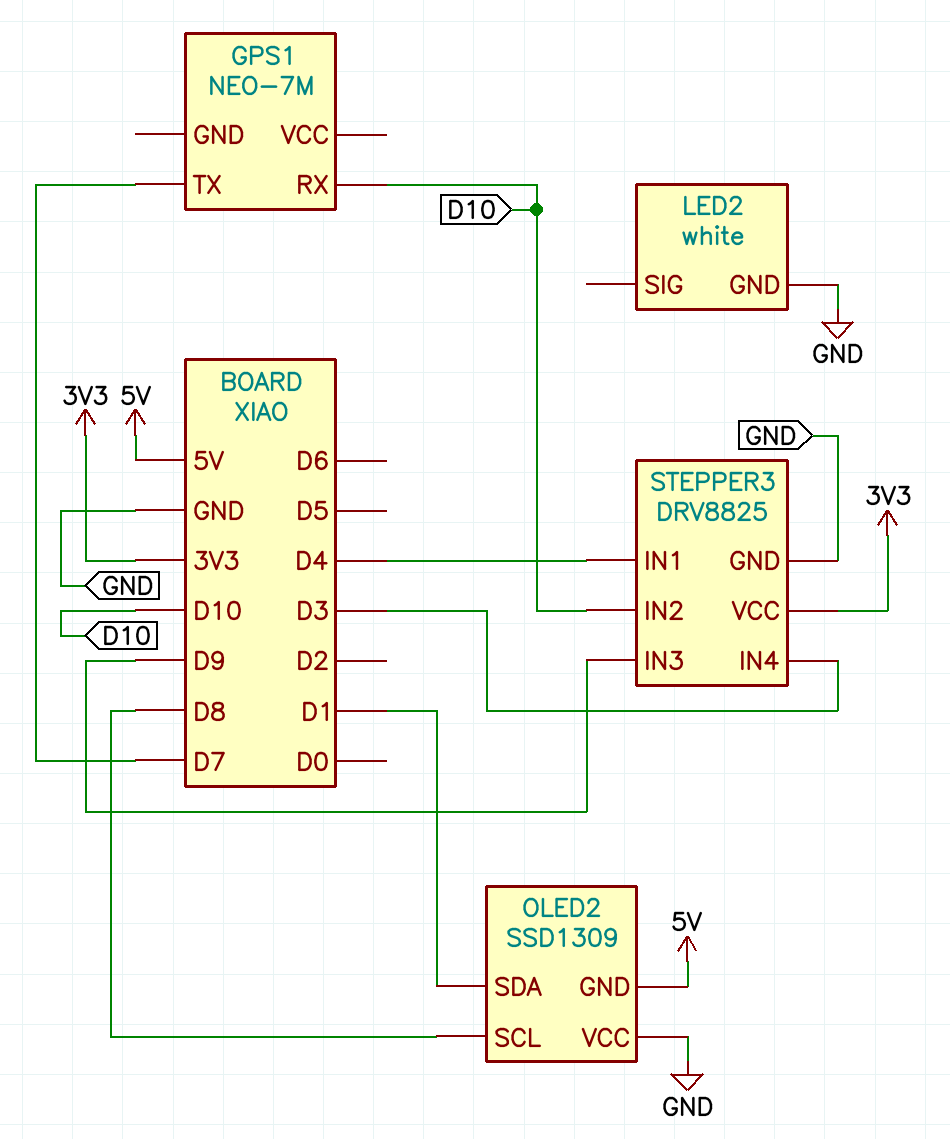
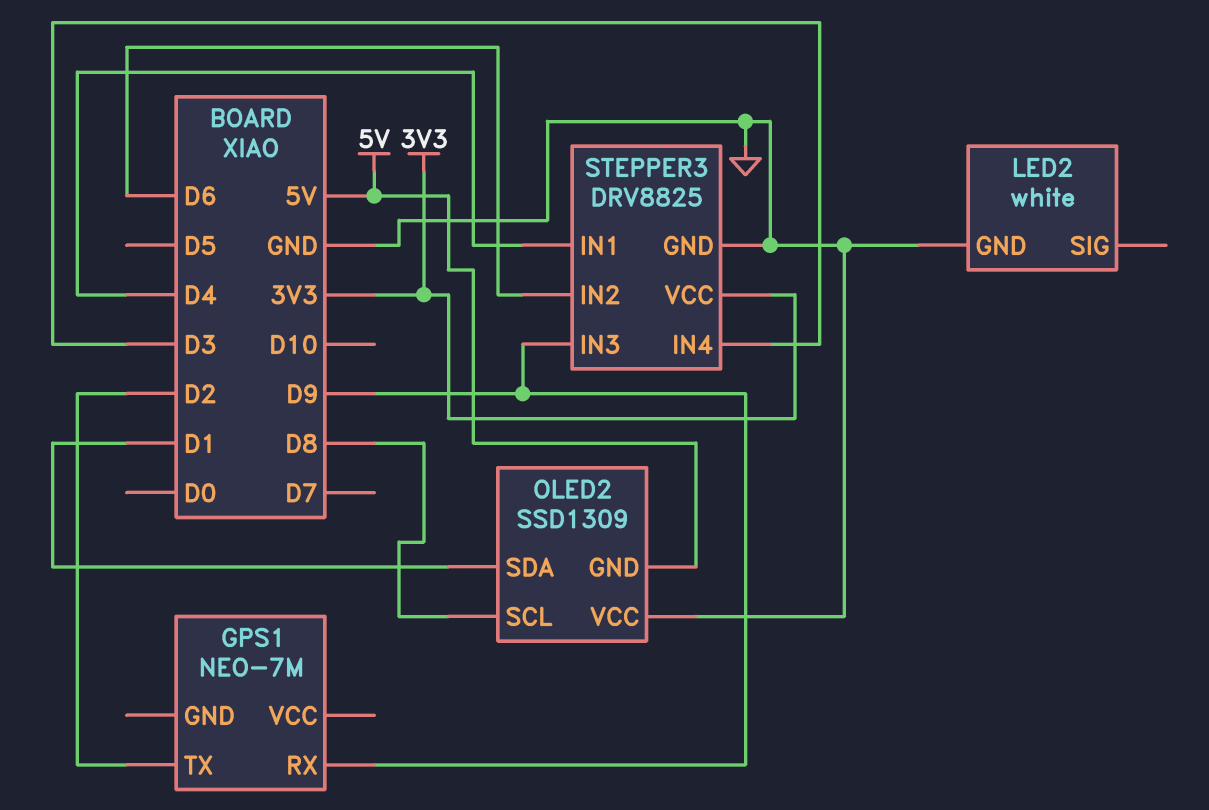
GPS1 pin RX: D10 -> D9
GPS1 pin TX: D7 -> D2
STEPPER3 pin IN2: D10 -> D6

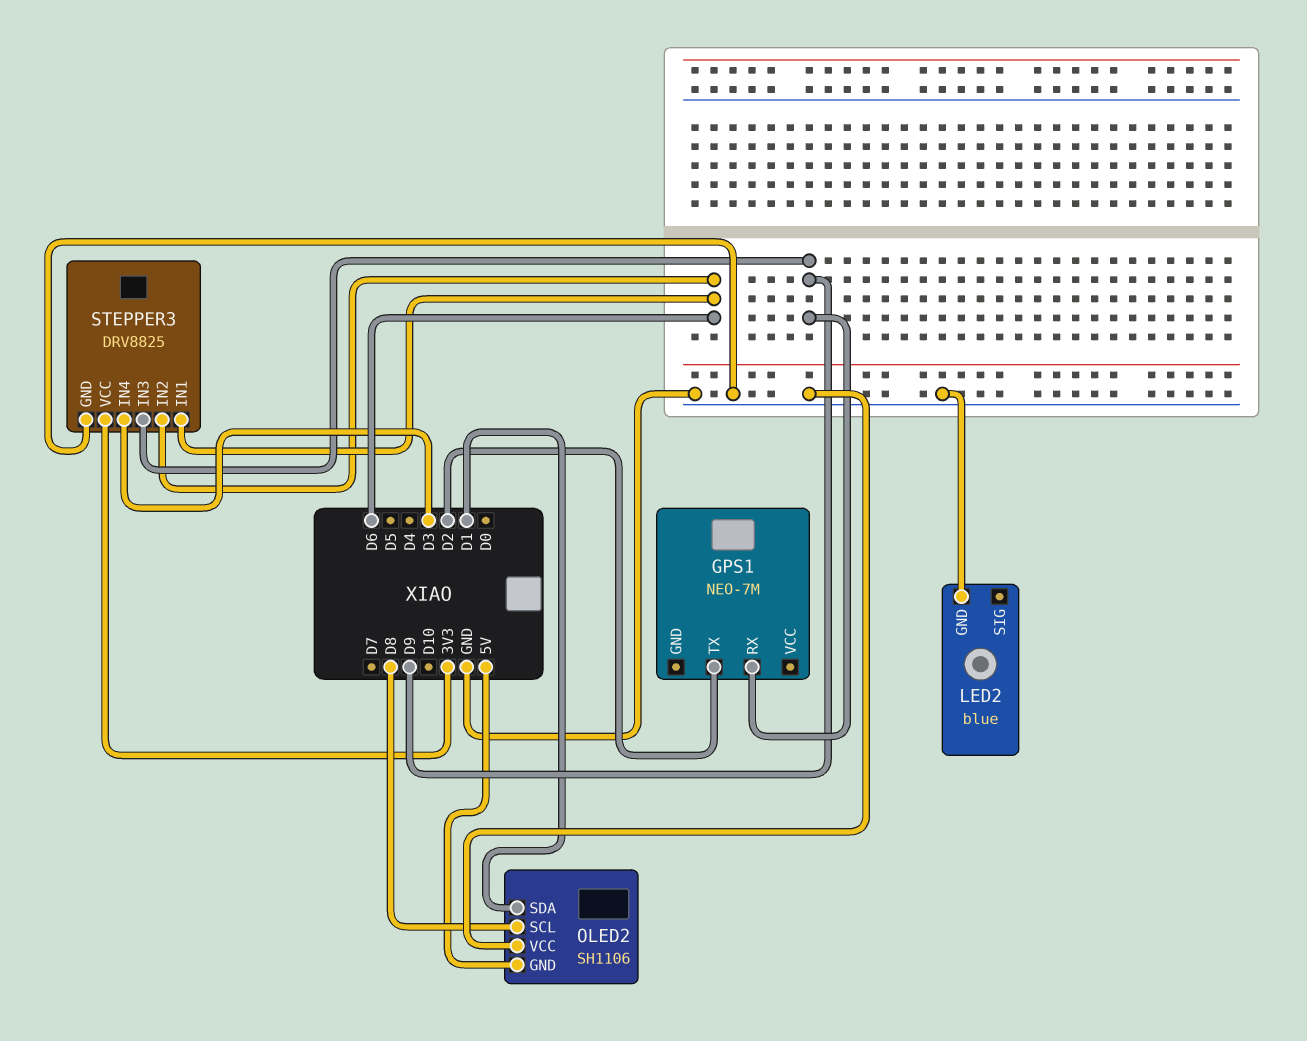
LED2: white -> blue
OLED2: SSD1309 -> SH1106
STEPPER3 pin IN1: D4 -> D6

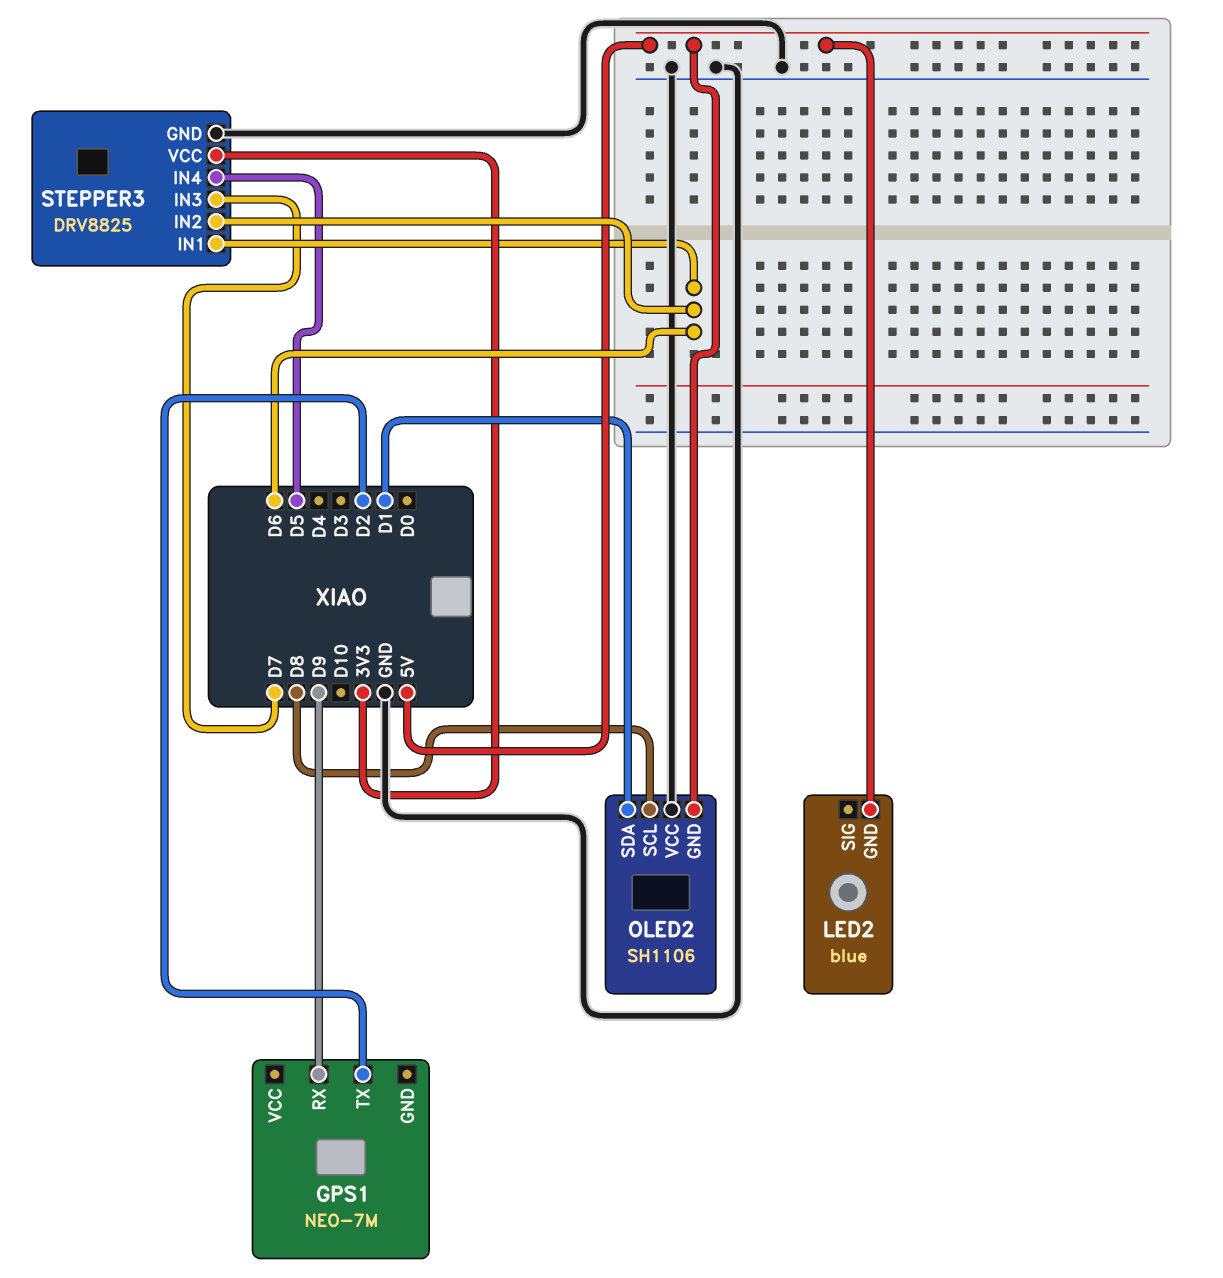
LED2 pin GND: GND -> 5V
STEPPER3 pin IN3: D9 -> D7
STEPPER3 pin IN4: D3 -> D5

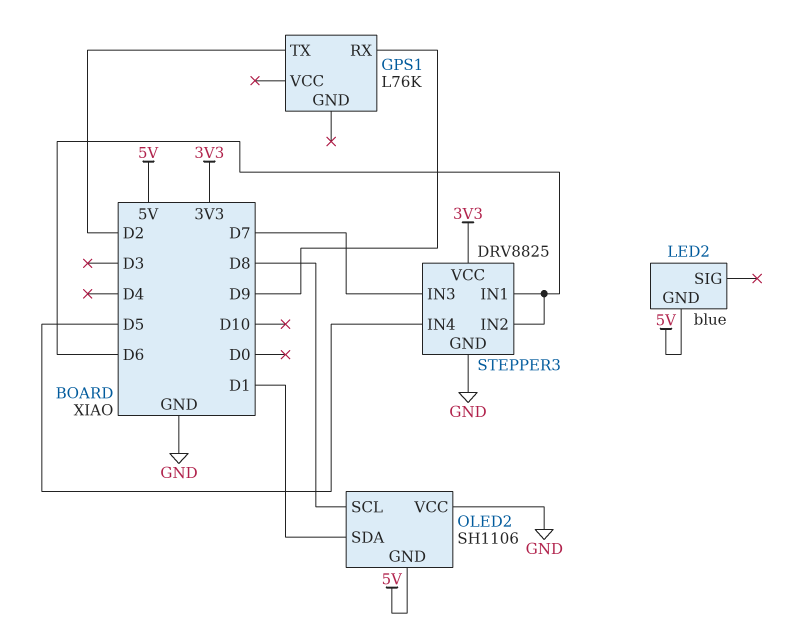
GPS1: NEO-7M -> L76K

